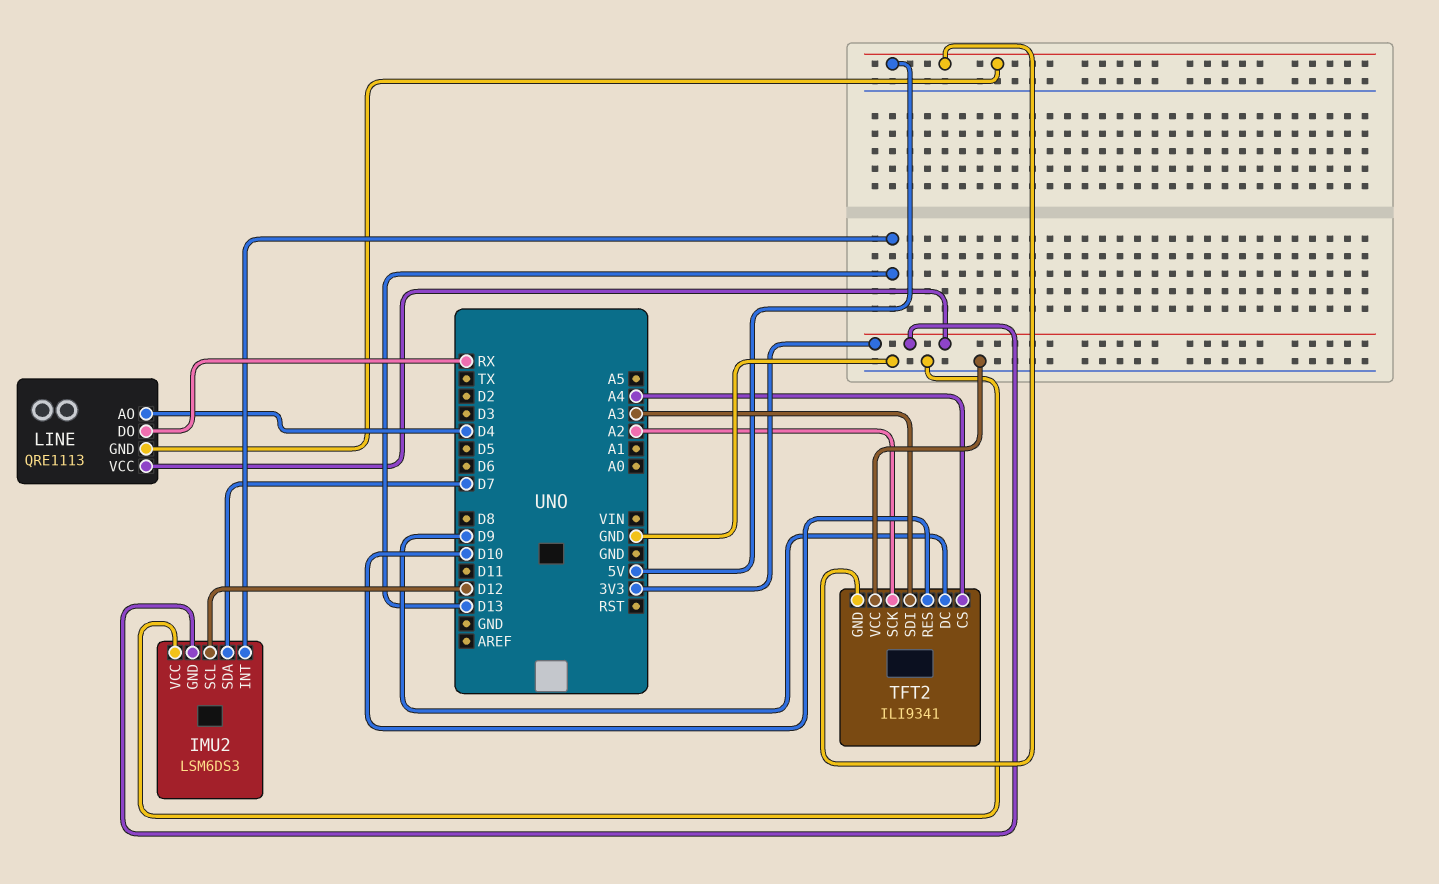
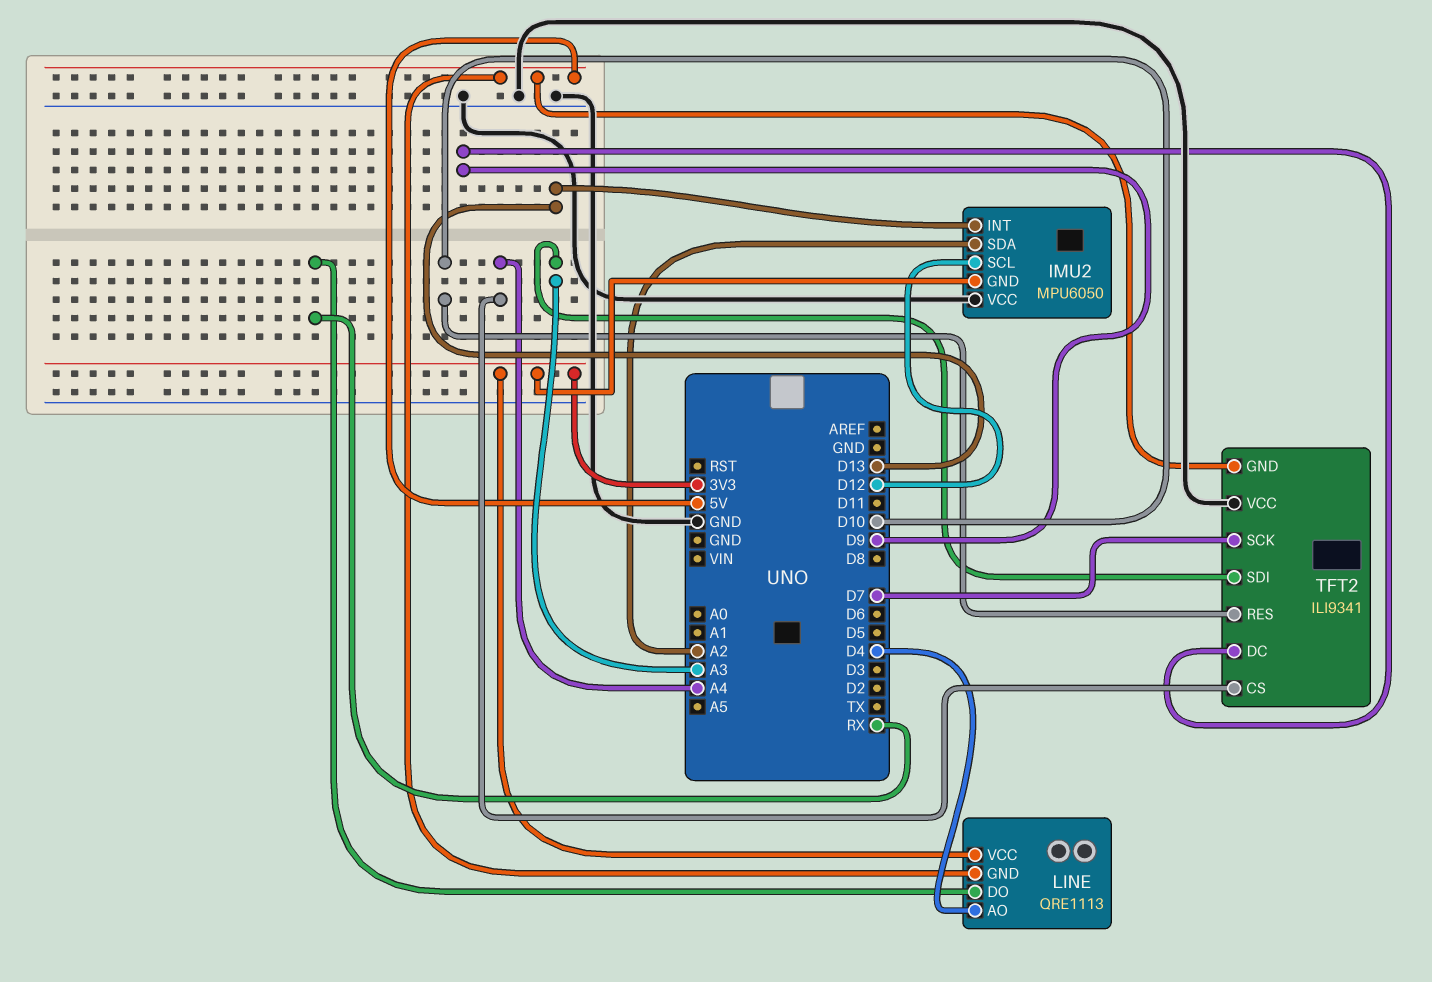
IMU2: LSM6DS3 -> MPU6050
IMU2 pin SDA: D7 -> A2
TFT2 pin SCK: A2 -> D7

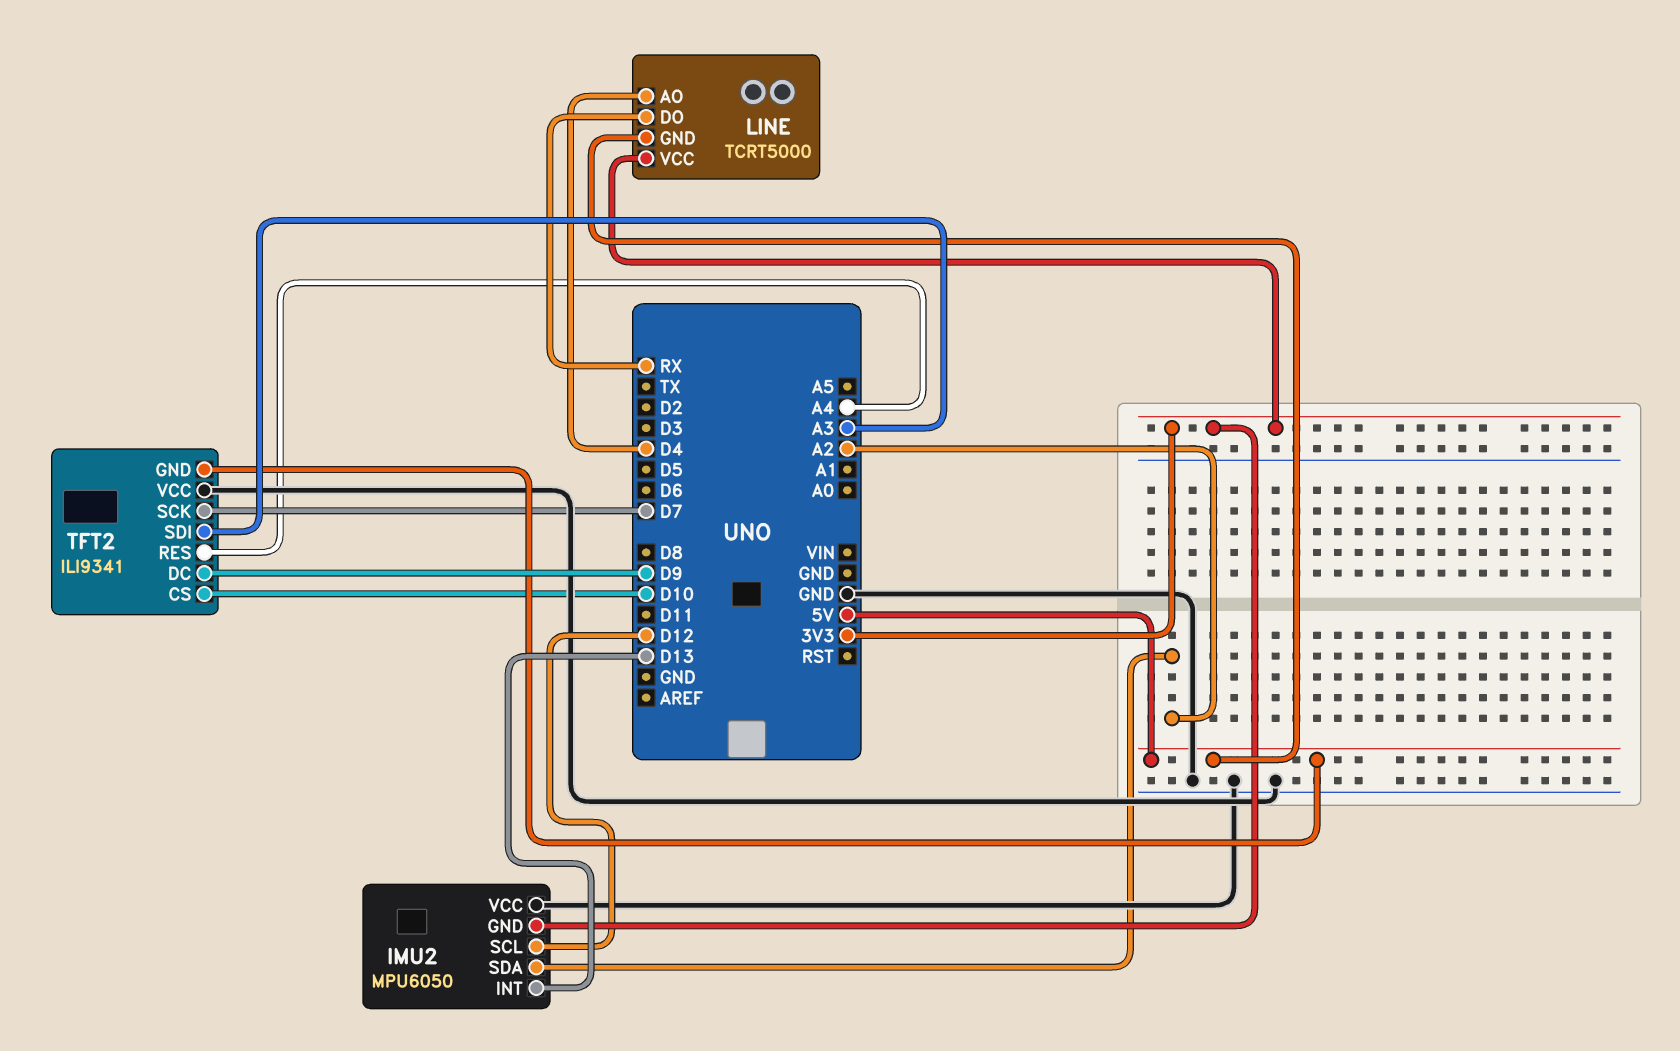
LINE: QRE1113 -> TCRT5000
TFT2 pin CS: A4 -> D10
TFT2 pin RES: D10 -> A4

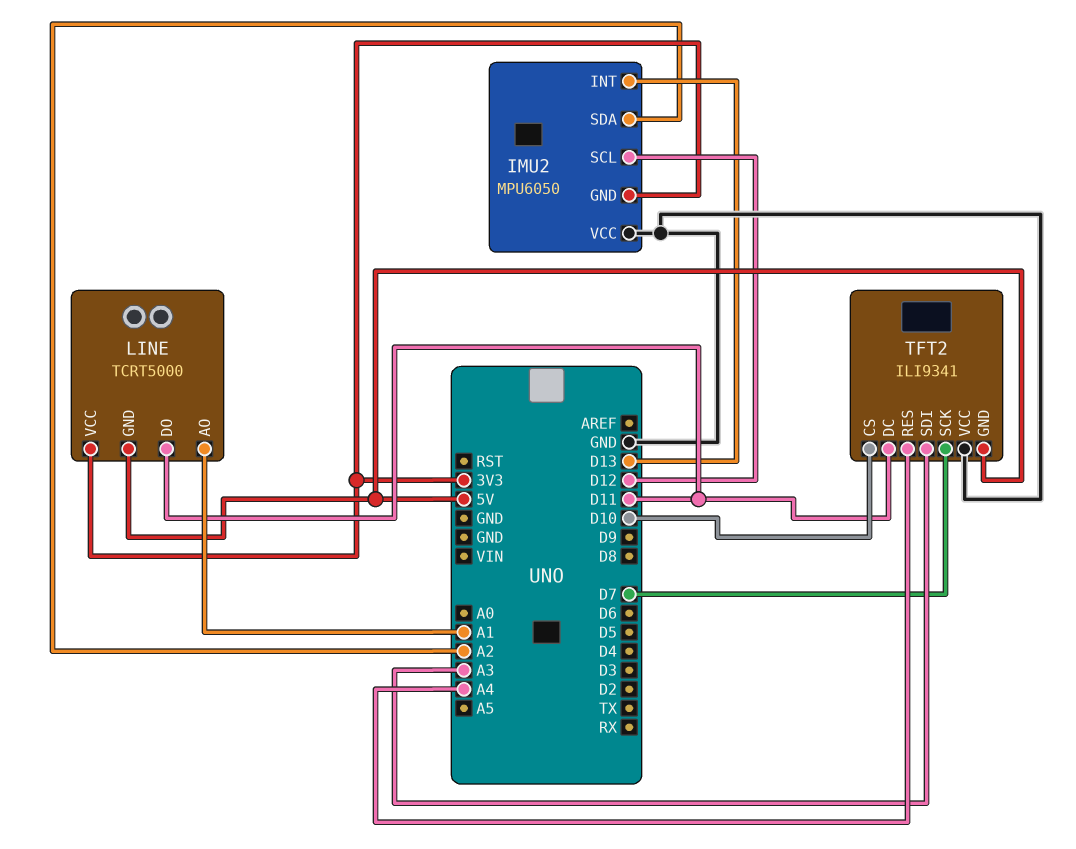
LINE pin AO: D4 -> A1
LINE pin DO: RX -> D11
TFT2 pin DC: D9 -> D11

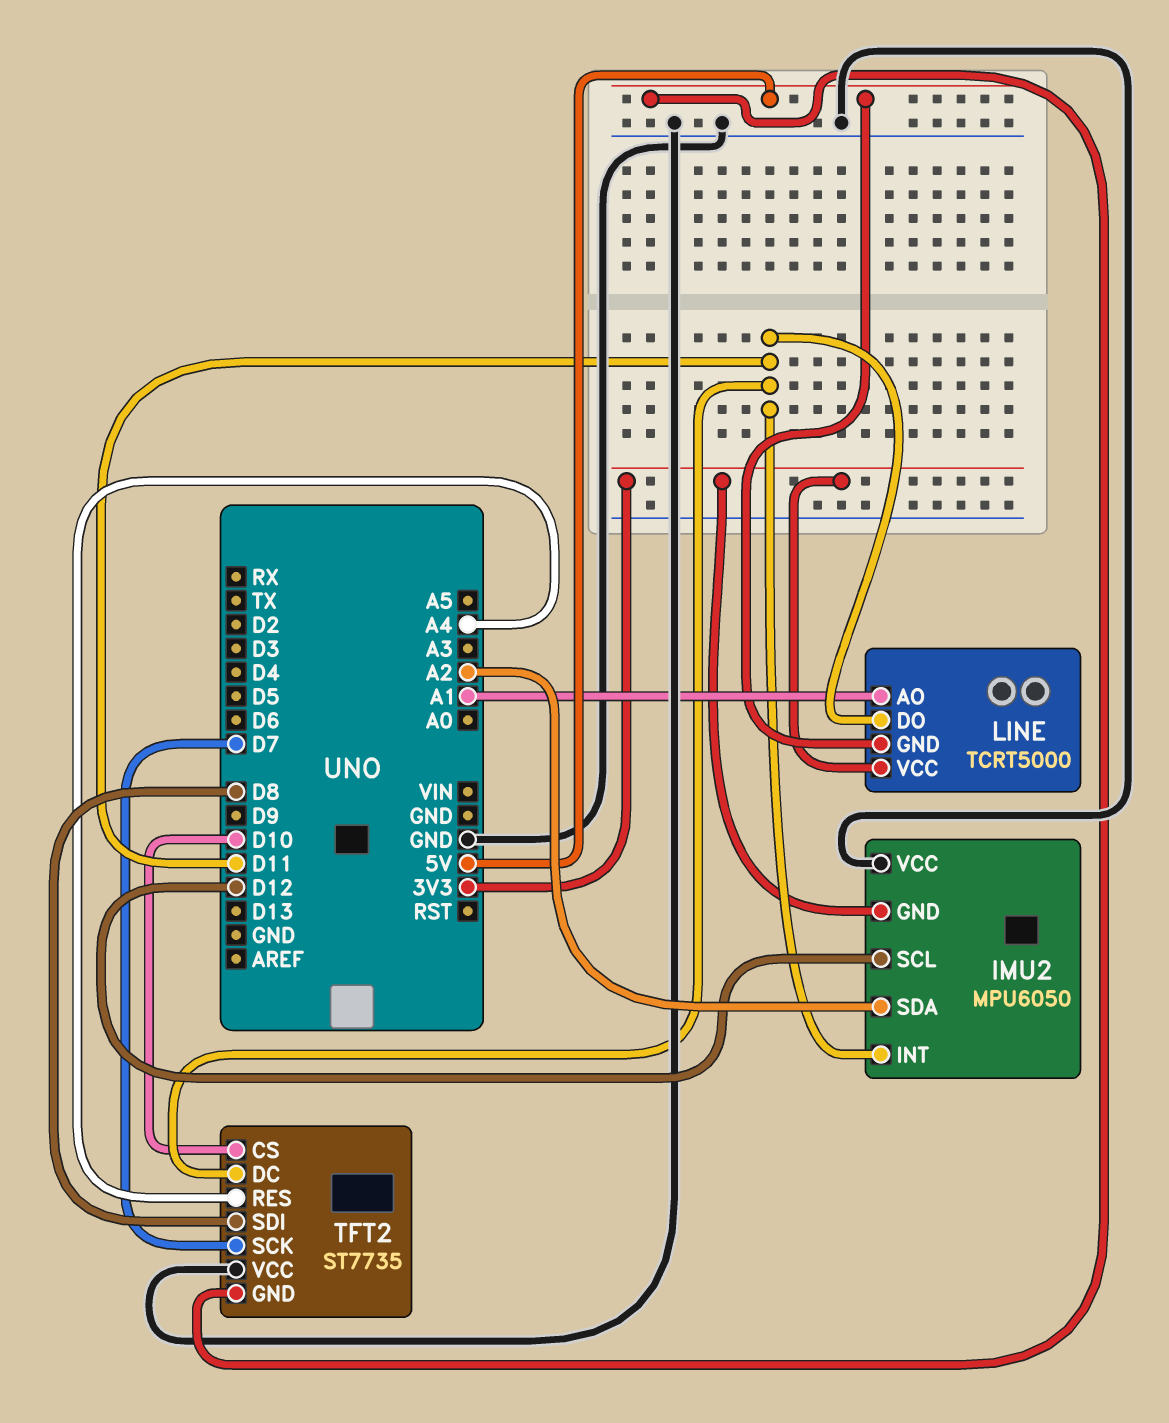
IMU2 pin INT: D13 -> D11
TFT2: ILI9341 -> ST7735
TFT2 pin SDI: A3 -> D8

